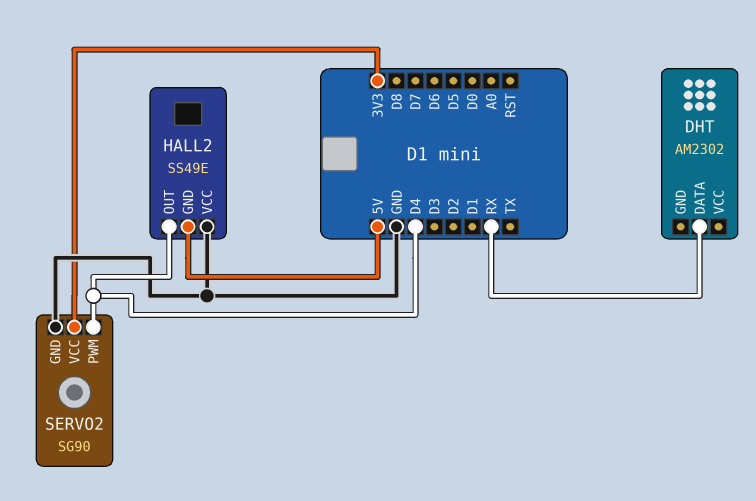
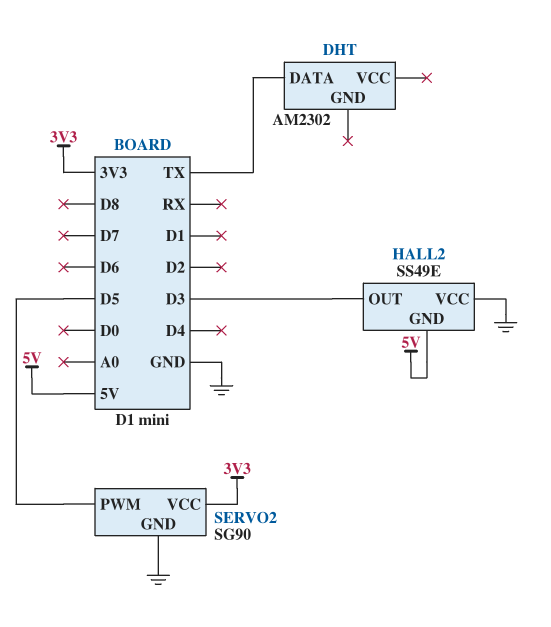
DHT pin DATA: RX -> TX
HALL2 pin OUT: D4 -> D3
SERVO2 pin PWM: D4 -> D5

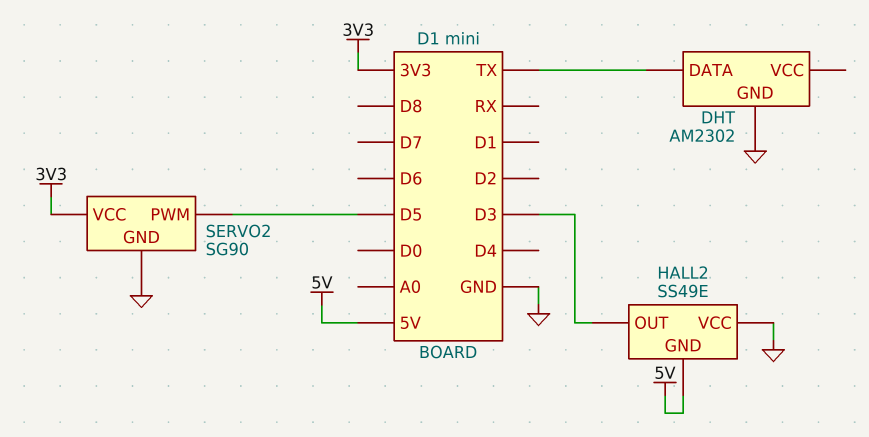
DHT pin GND: none -> GND

